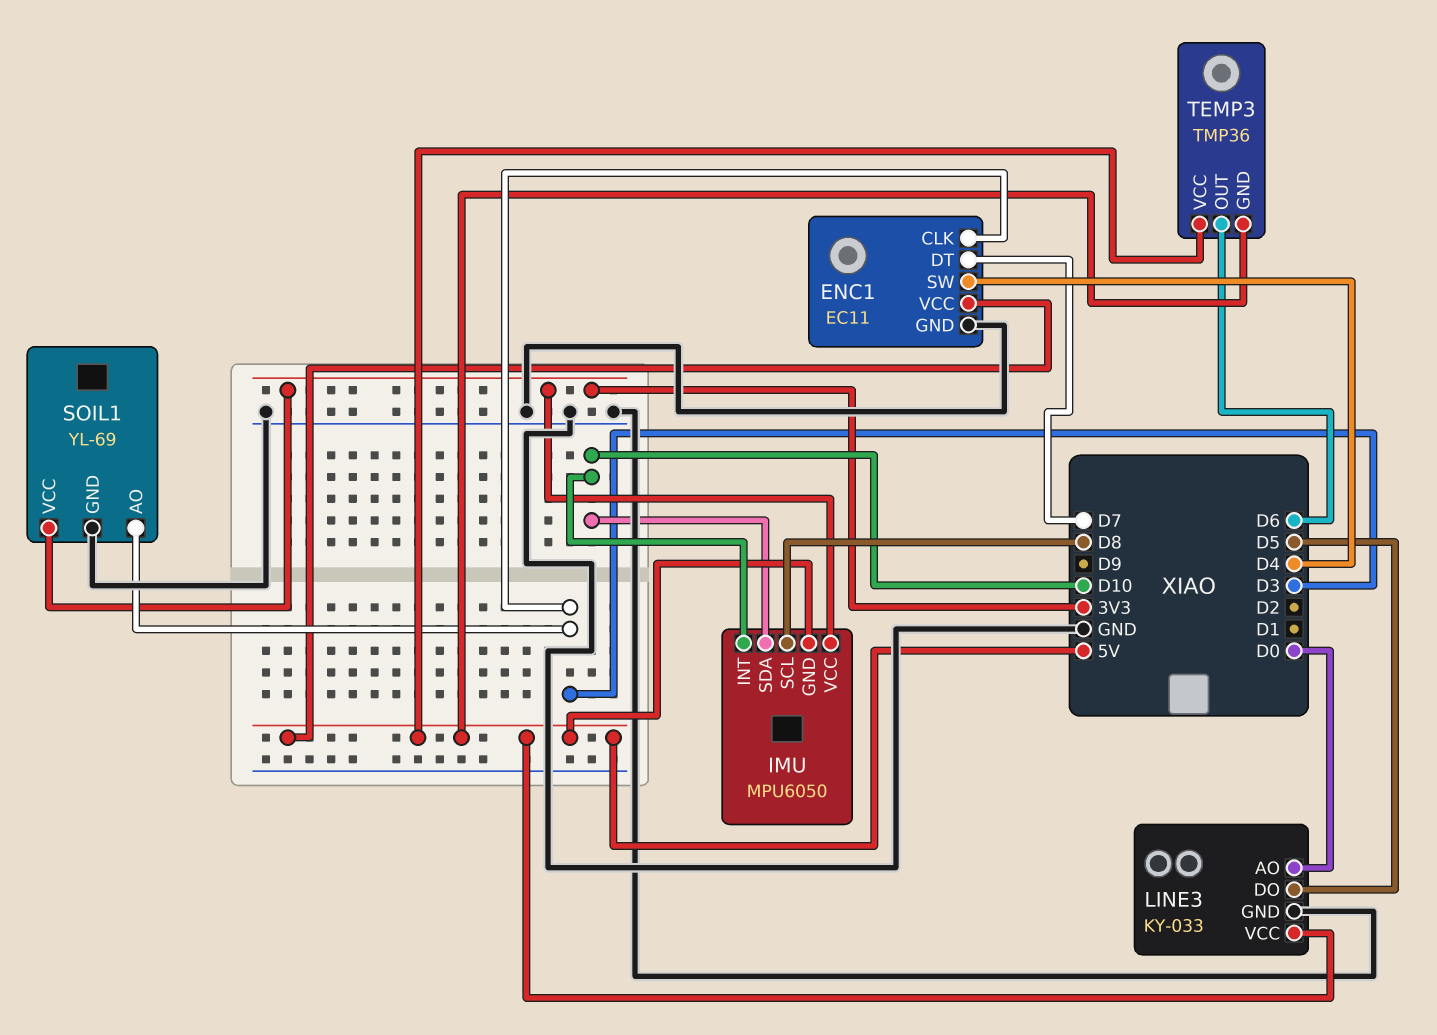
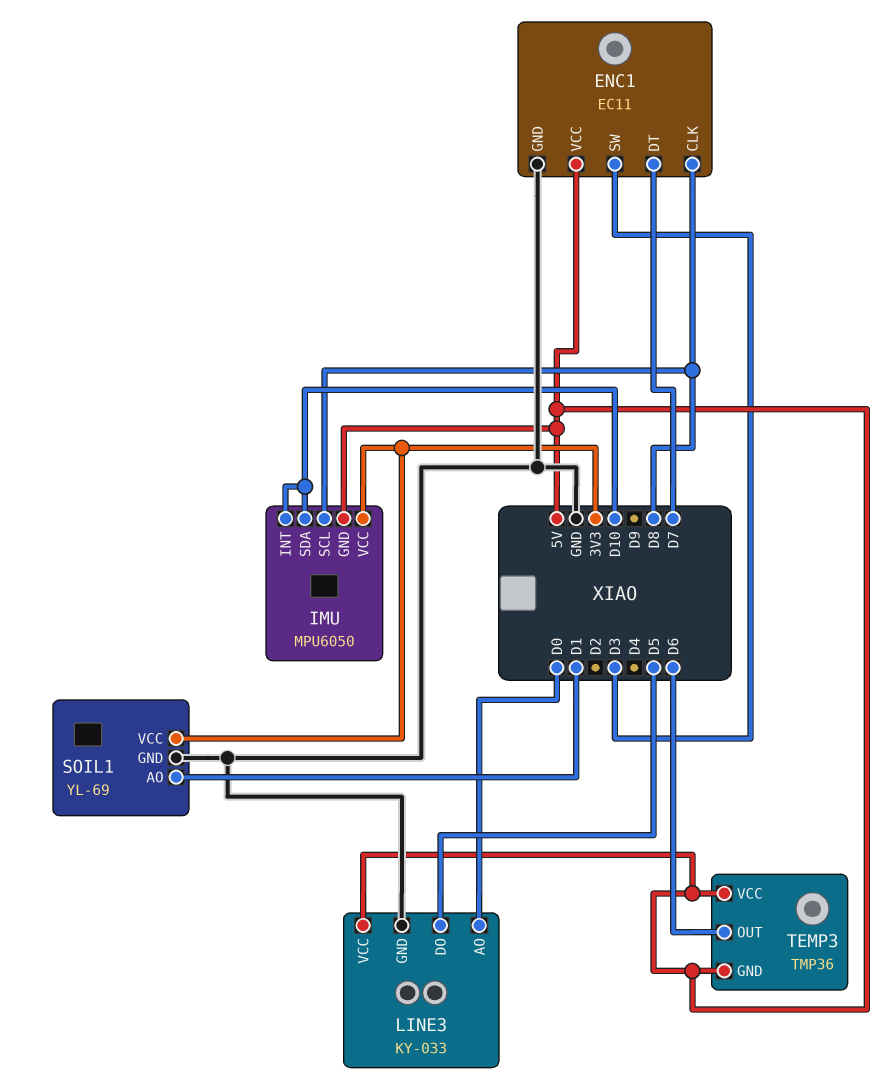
ENC1 pin CLK: D3 -> D8
ENC1 pin SW: D4 -> D3
SOIL1 pin AO: D3 -> D1

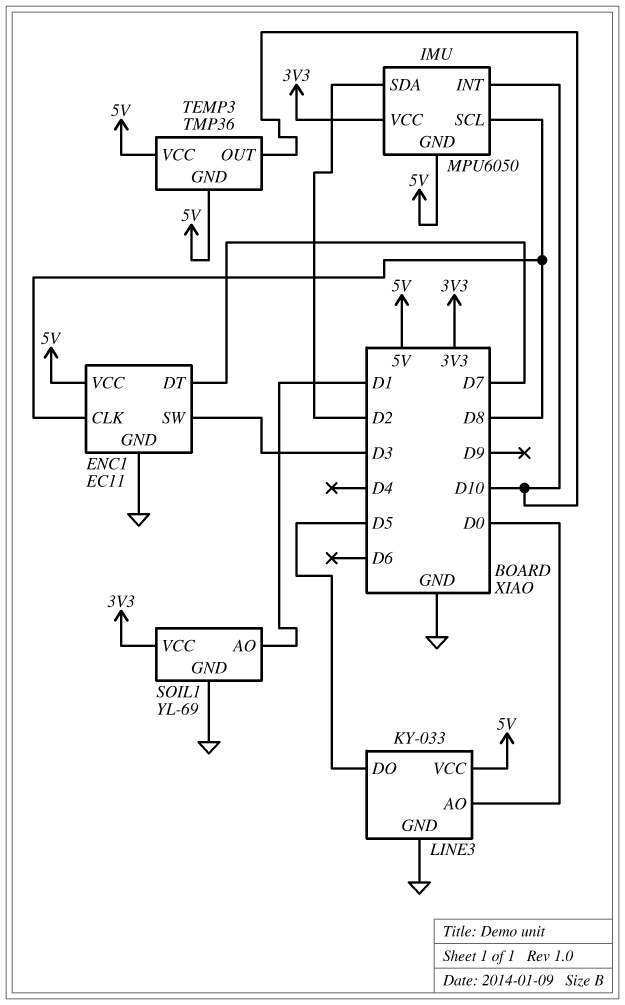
IMU pin SDA: D10 -> D2
TEMP3 pin OUT: D6 -> D10

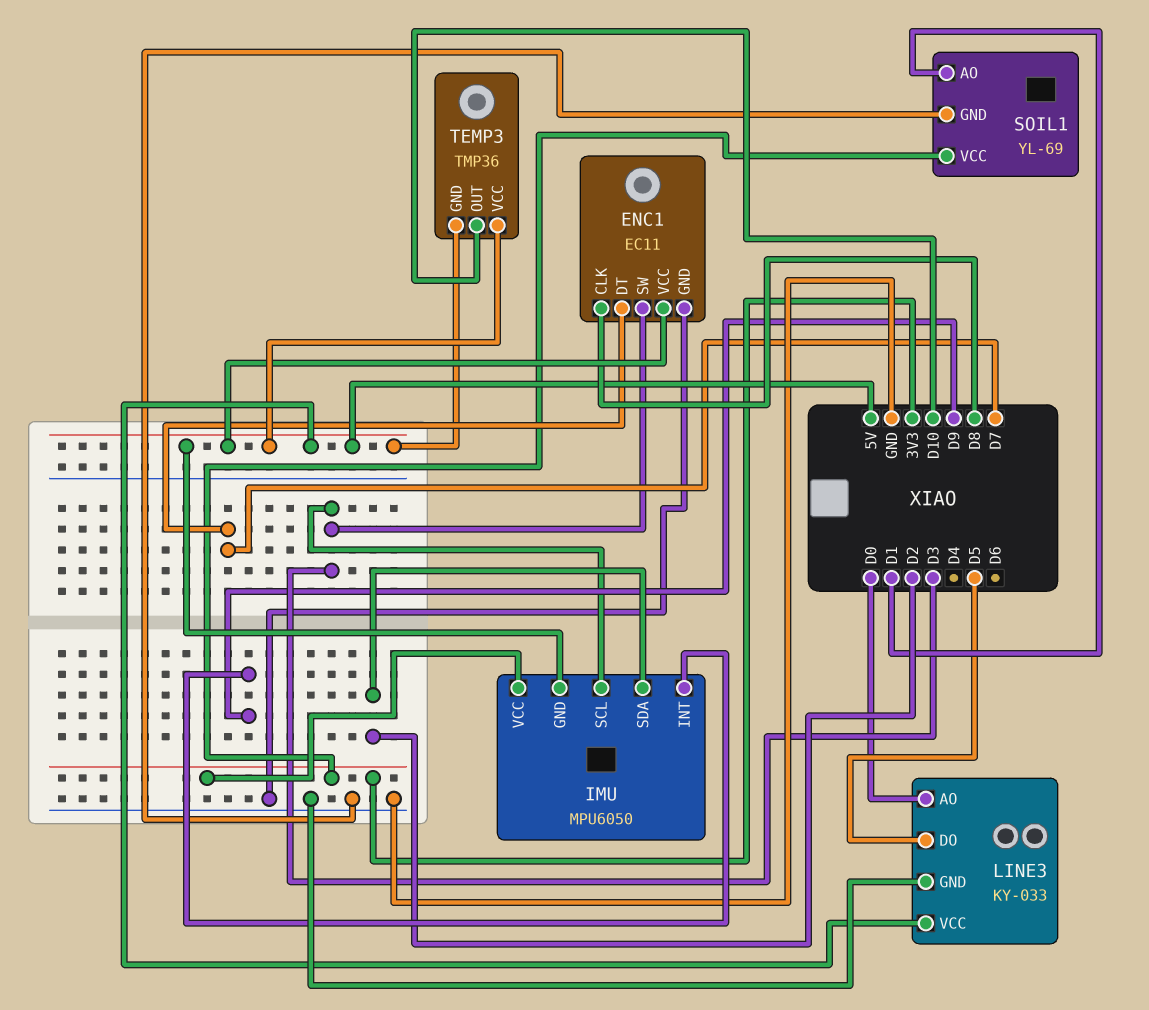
IMU pin INT: D10 -> D9
IMU pin SCL: D8 -> D3

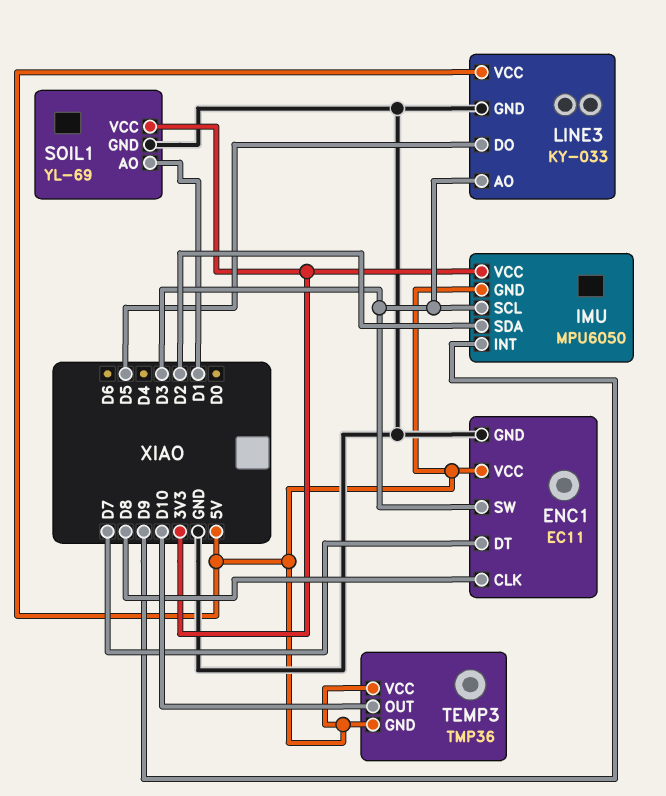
LINE3 pin AO: D0 -> D3

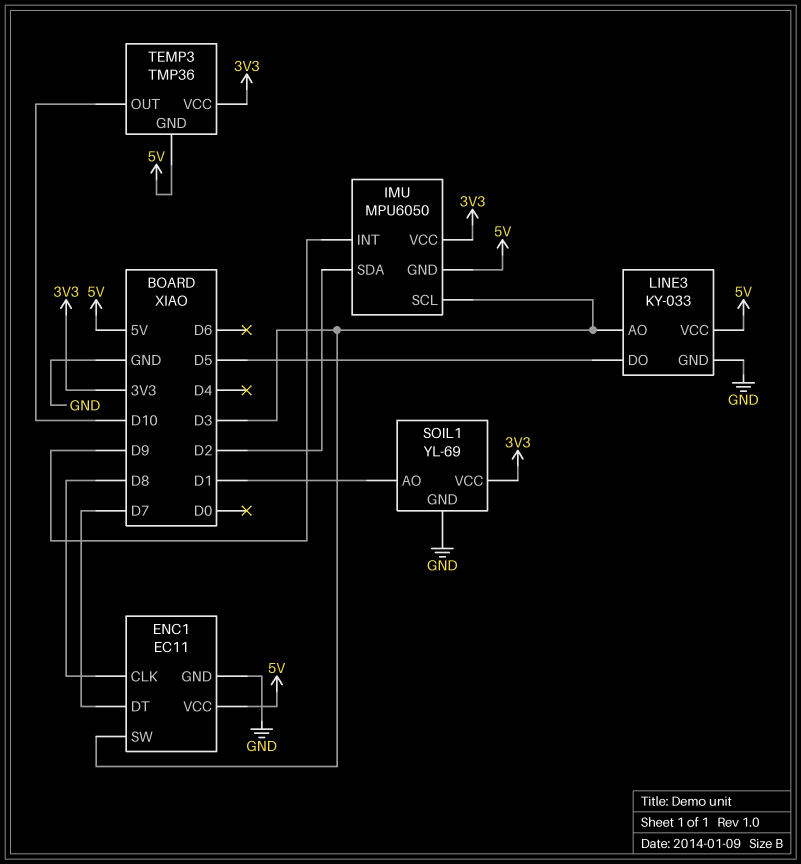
TEMP3 pin VCC: 5V -> 3V3

